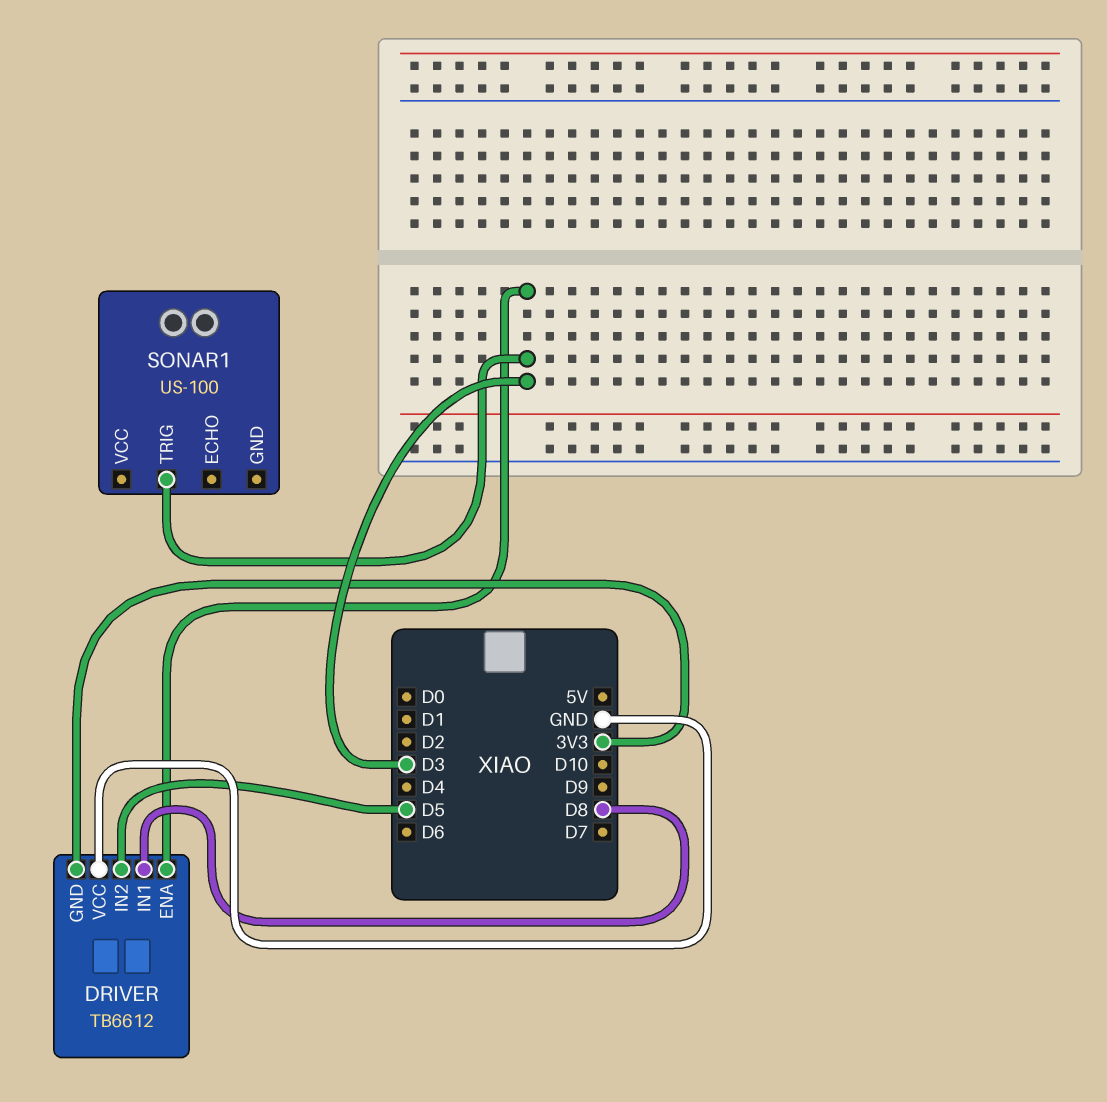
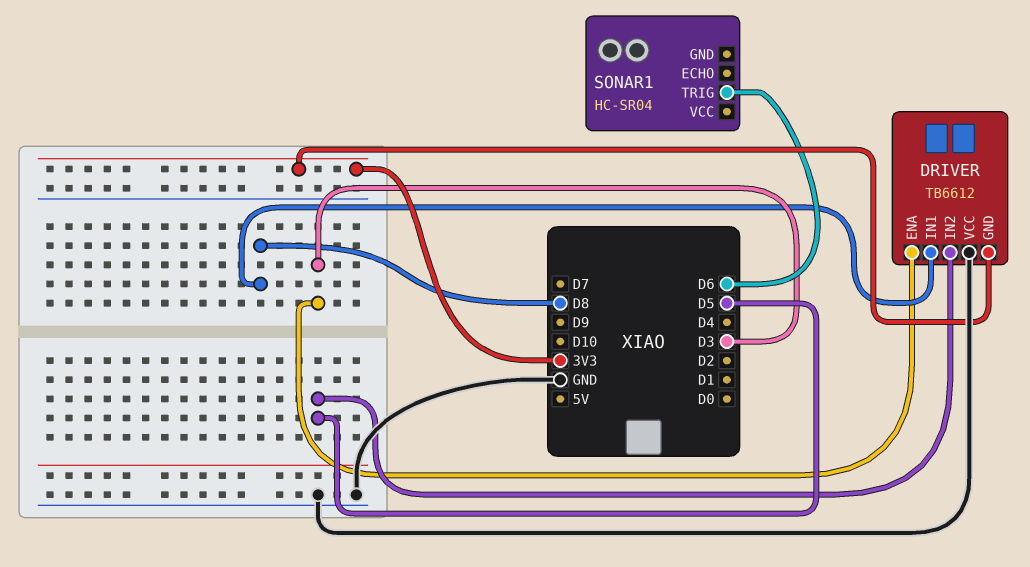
SONAR1: US-100 -> HC-SR04
SONAR1 pin TRIG: D3 -> D6

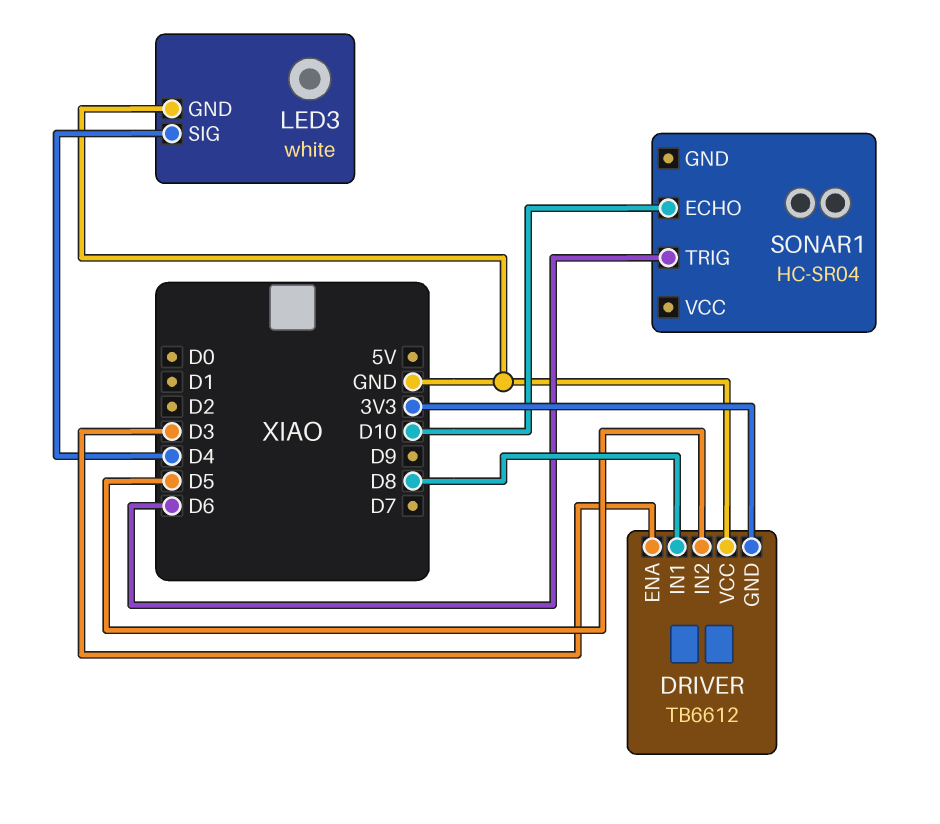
LED3: none -> white
LED3 pin GND: none -> GND
LED3 pin SIG: none -> D4
SONAR1 pin ECHO: none -> D10

